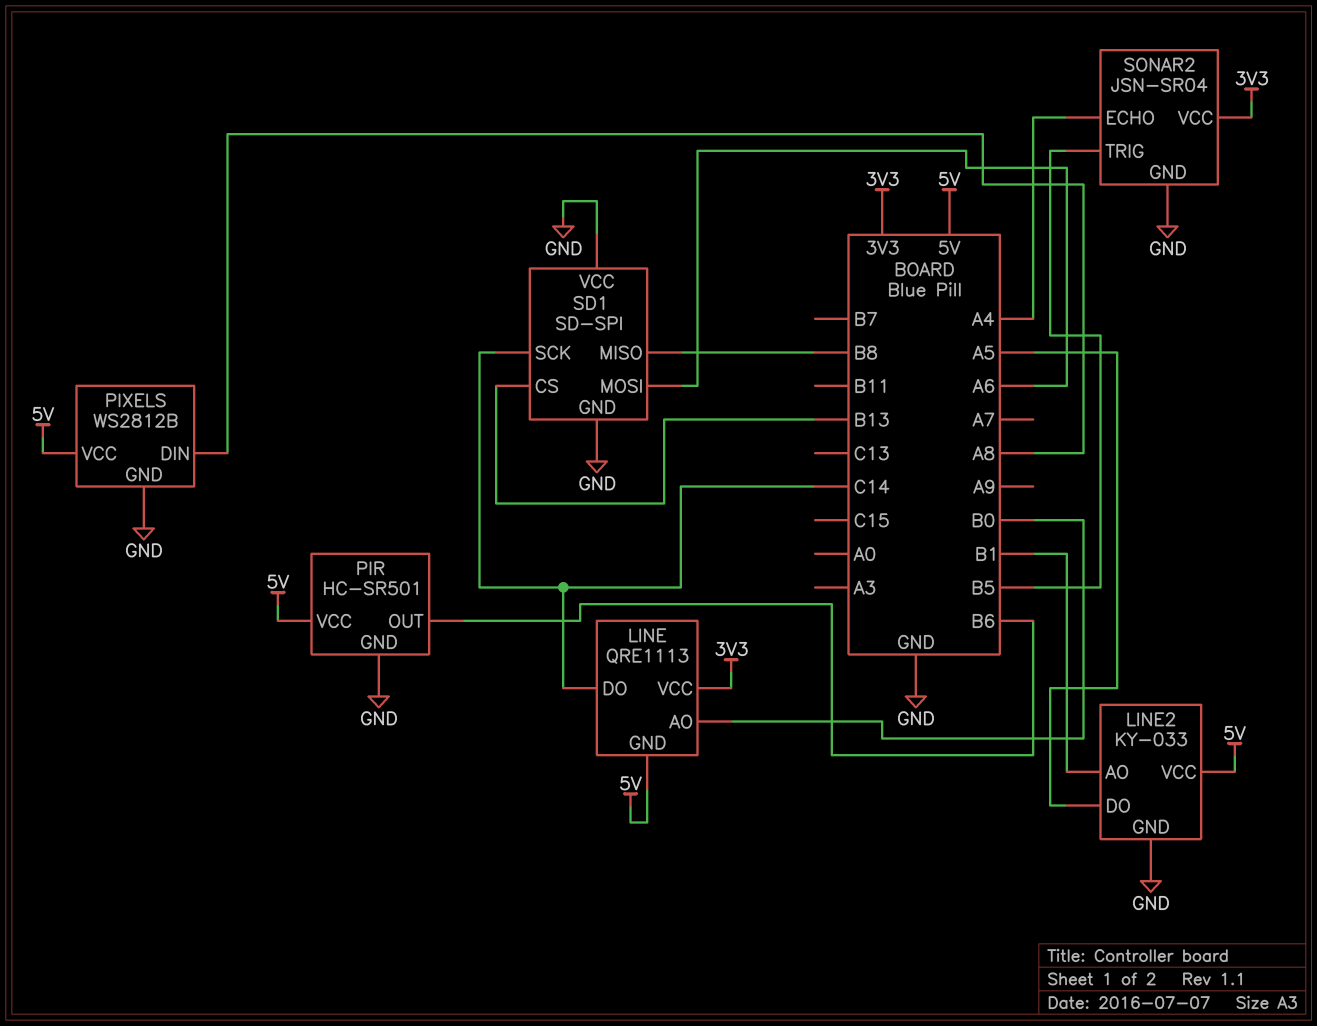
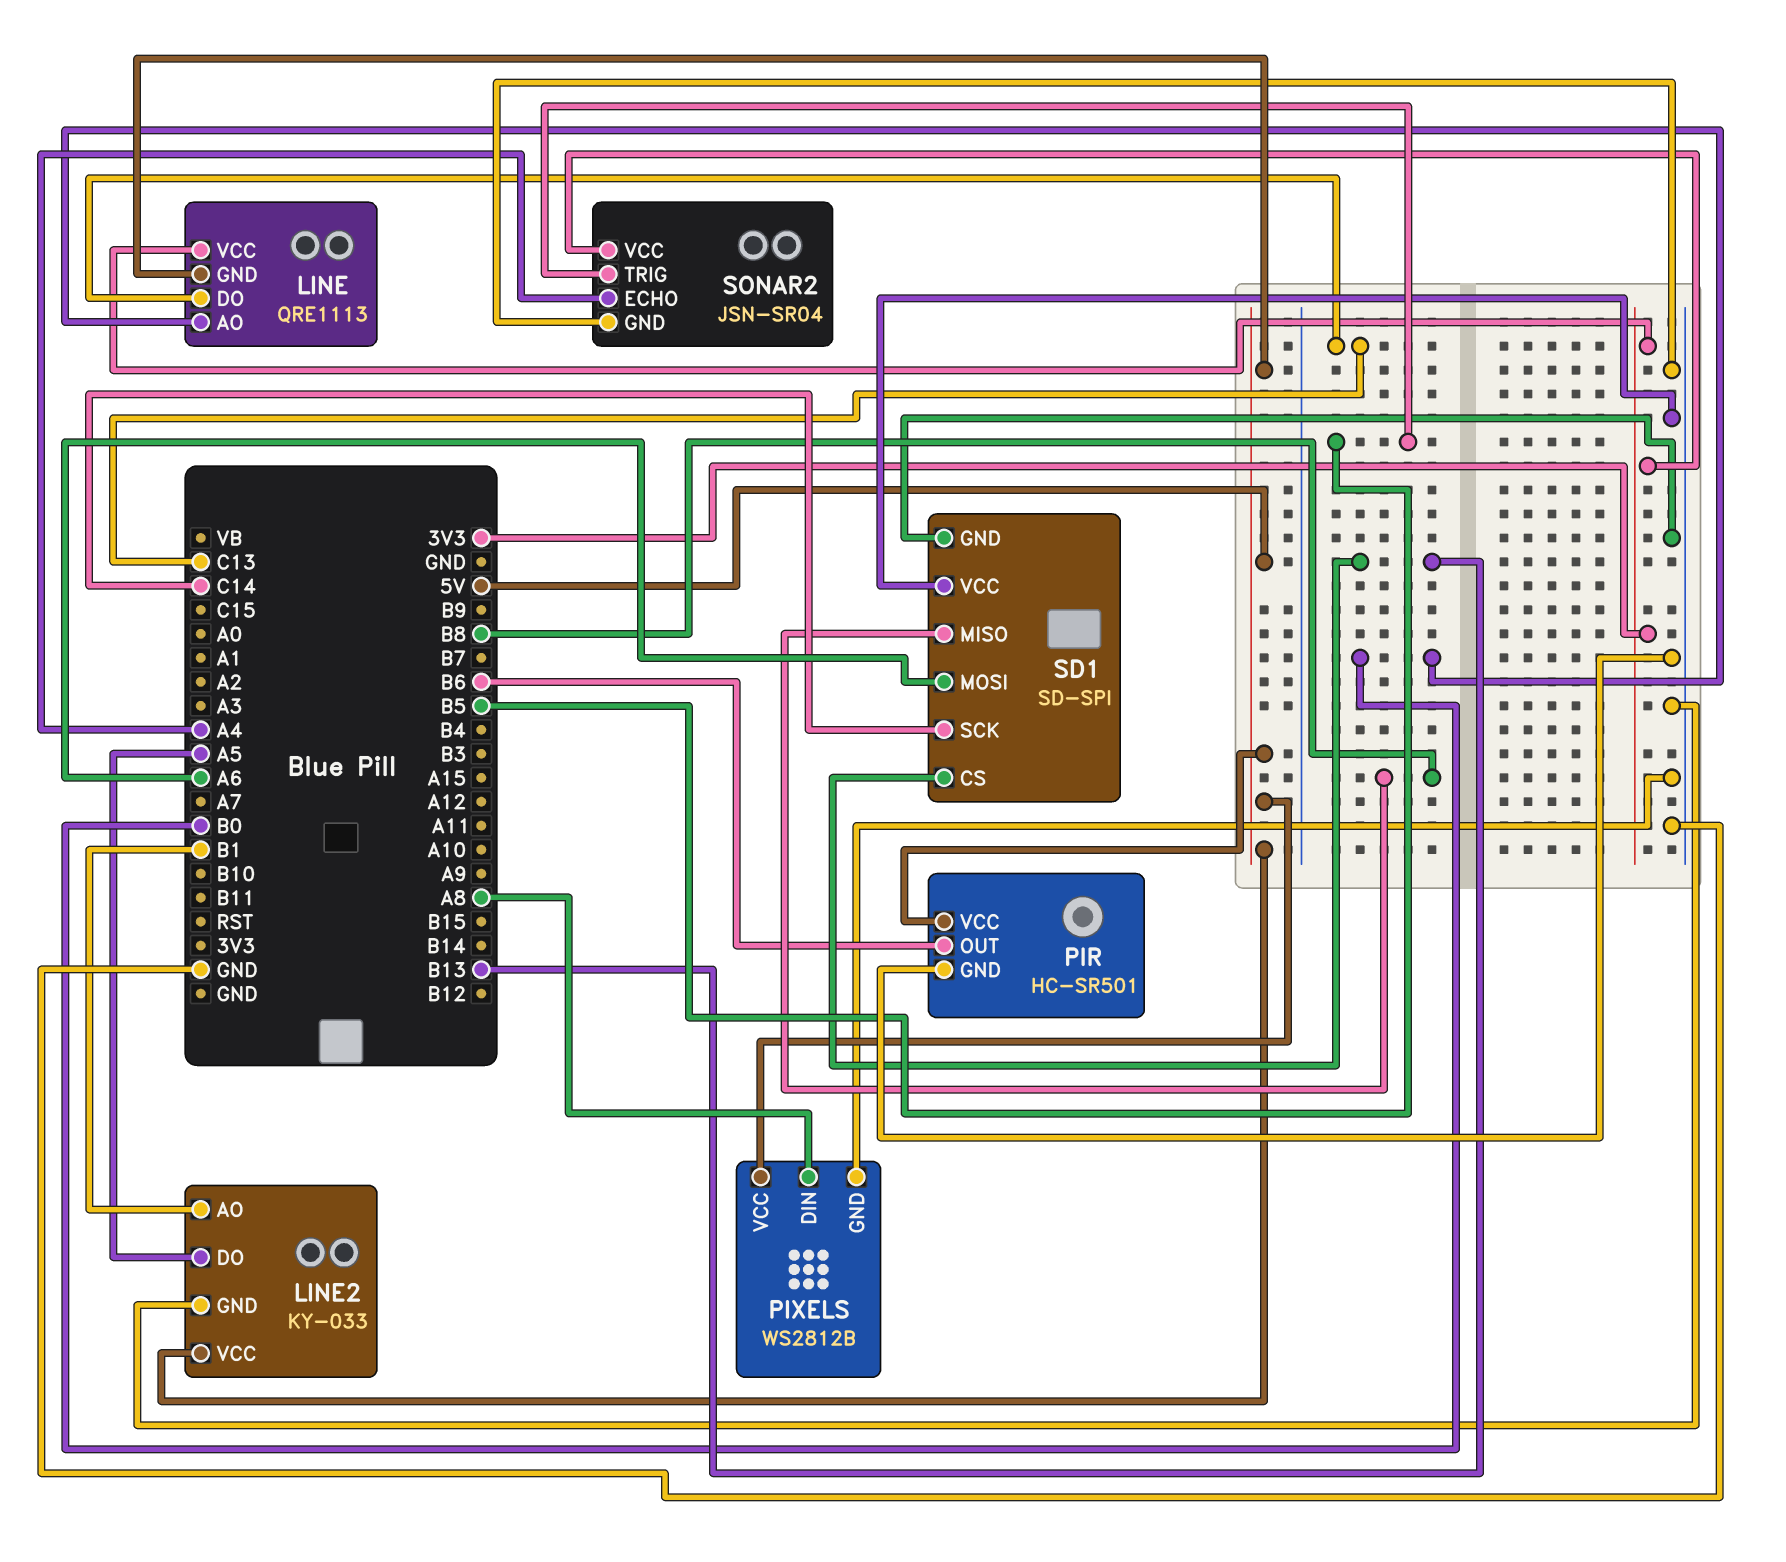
LINE pin DO: C14 -> C13

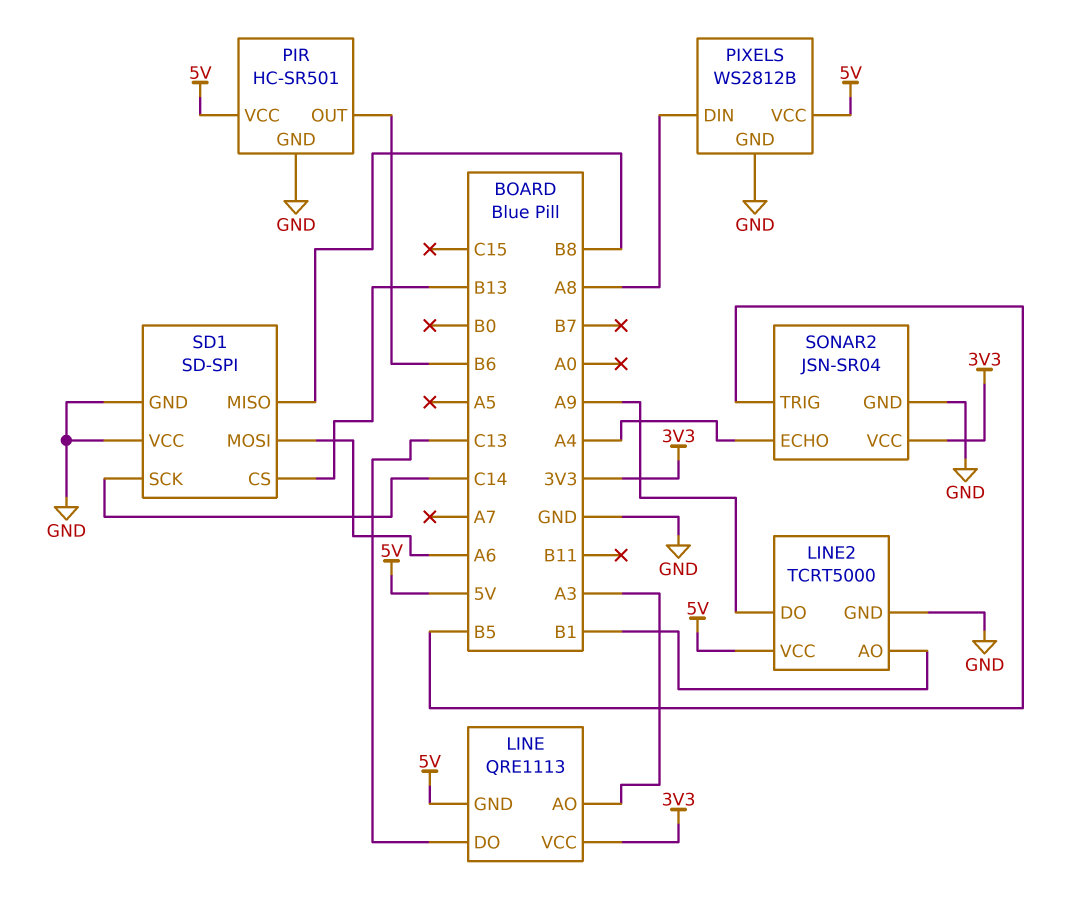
LINE pin AO: B0 -> A3
LINE2: KY-033 -> TCRT5000
LINE2 pin DO: A5 -> A9

